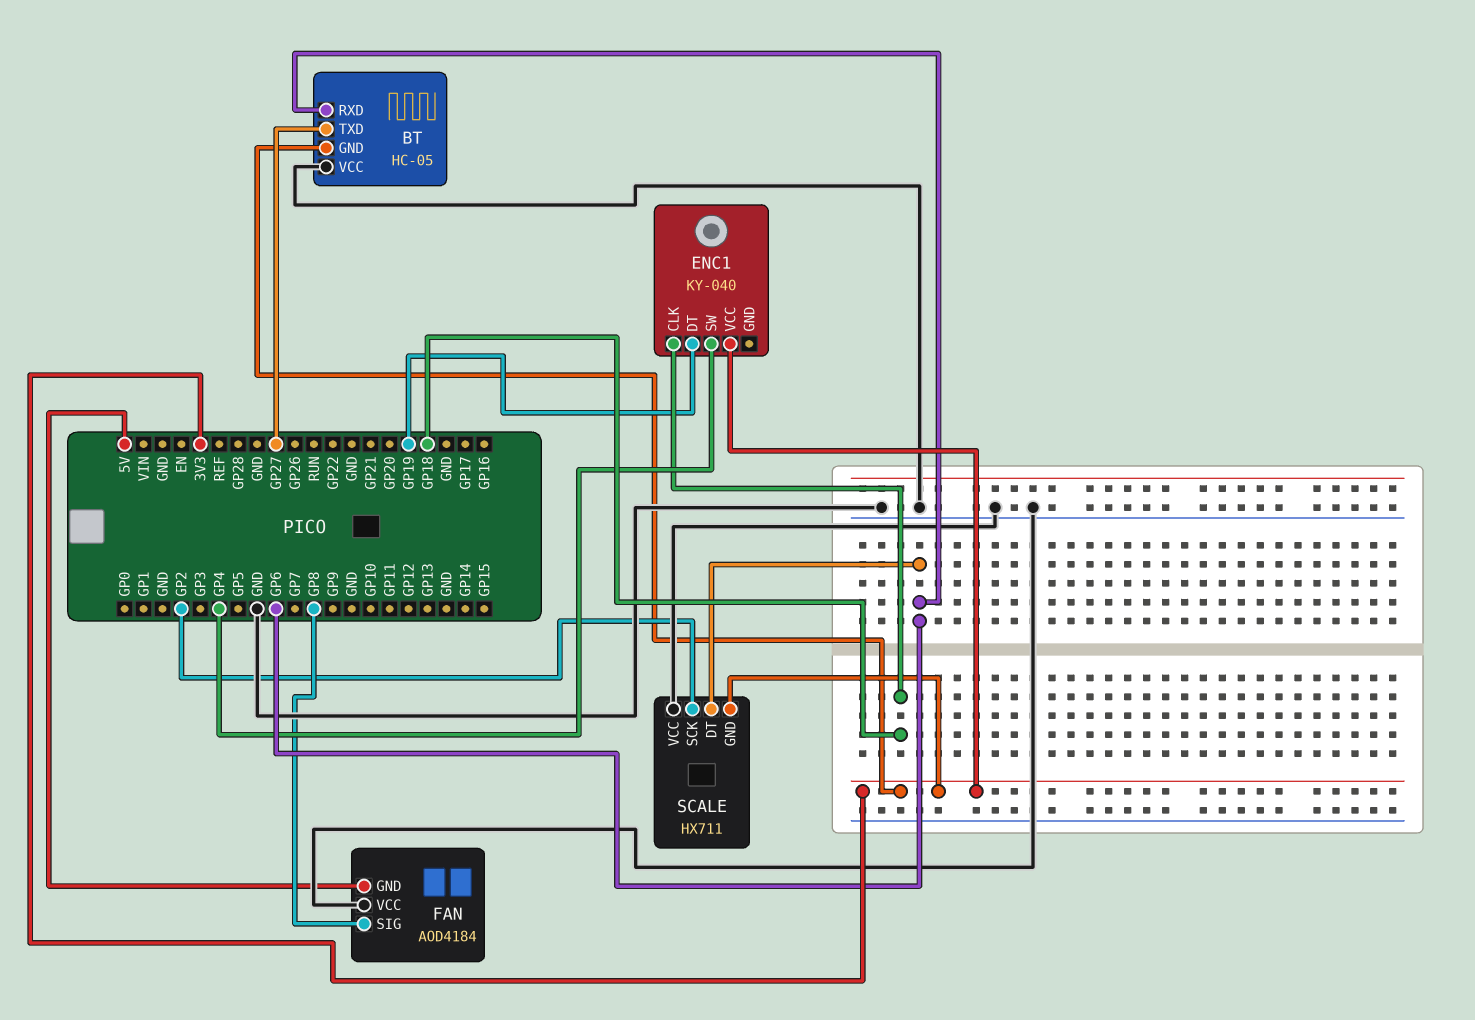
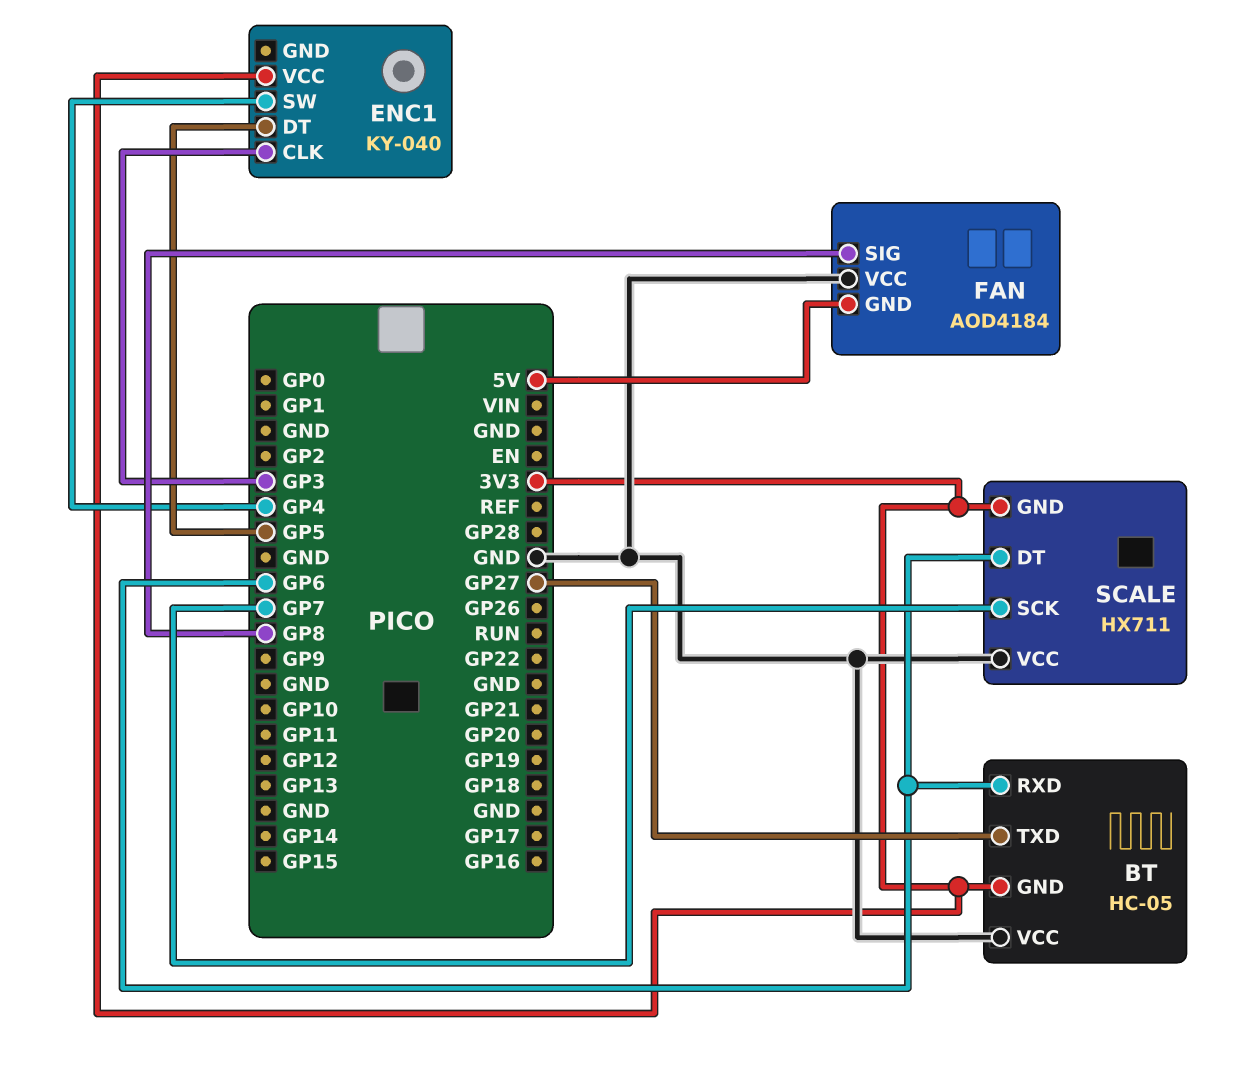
ENC1 pin CLK: GP18 -> GP3
ENC1 pin DT: GP19 -> GP5
SCALE pin SCK: GP2 -> GP7

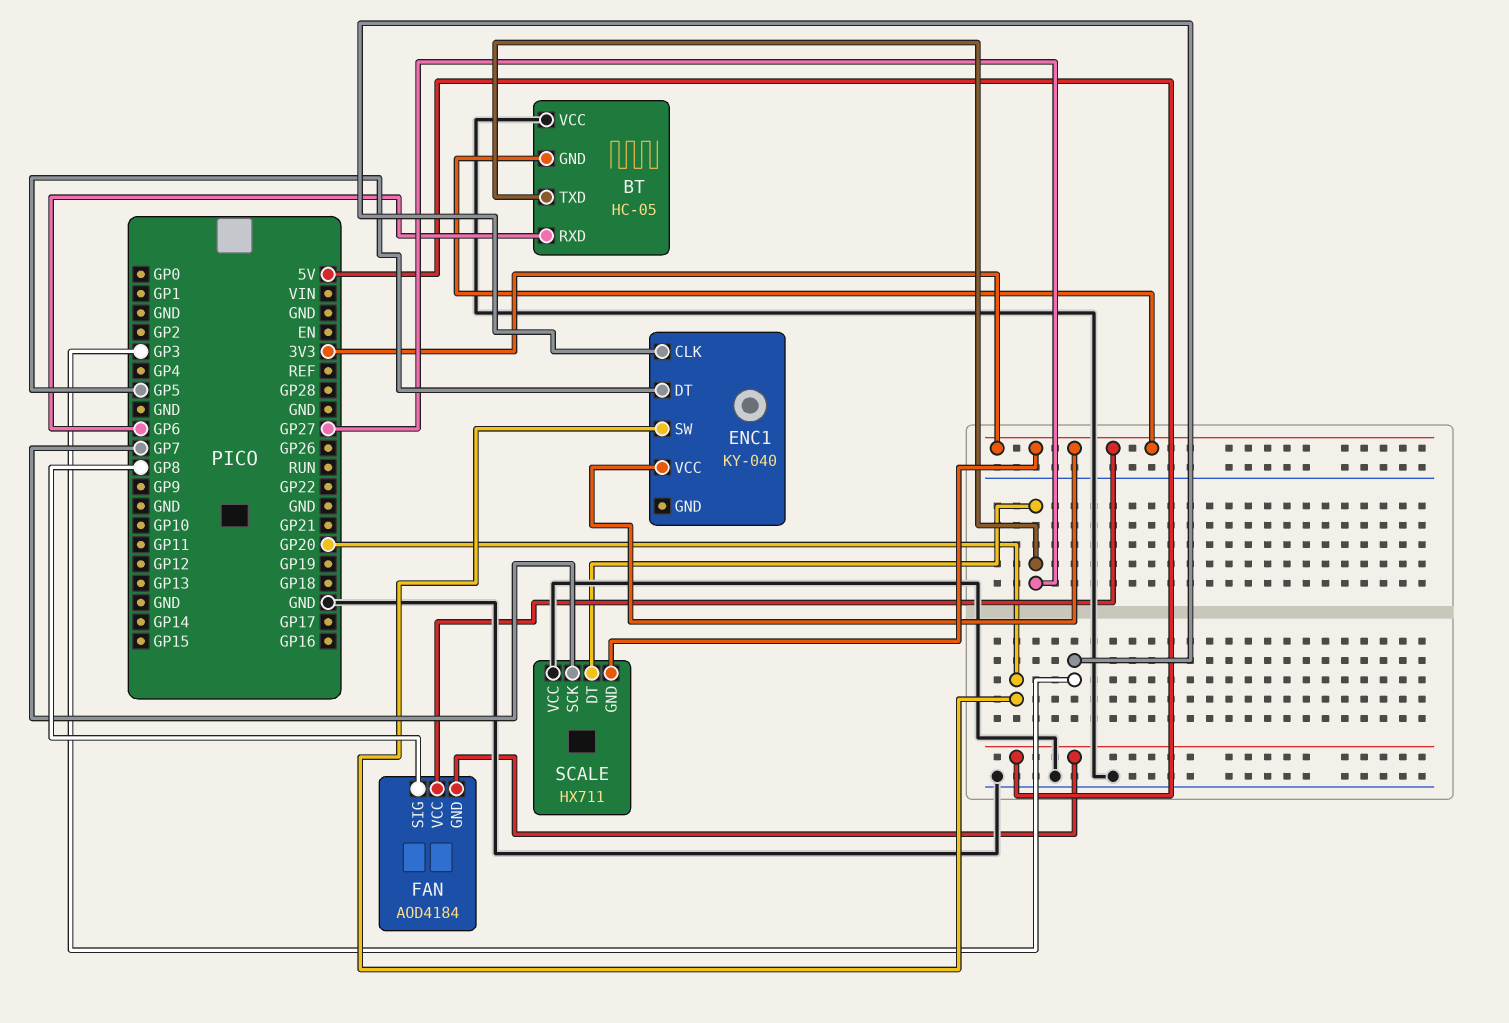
ENC1 pin SW: GP4 -> GP20
FAN pin VCC: GND -> 3V3
SCALE pin DT: GP6 -> GP27

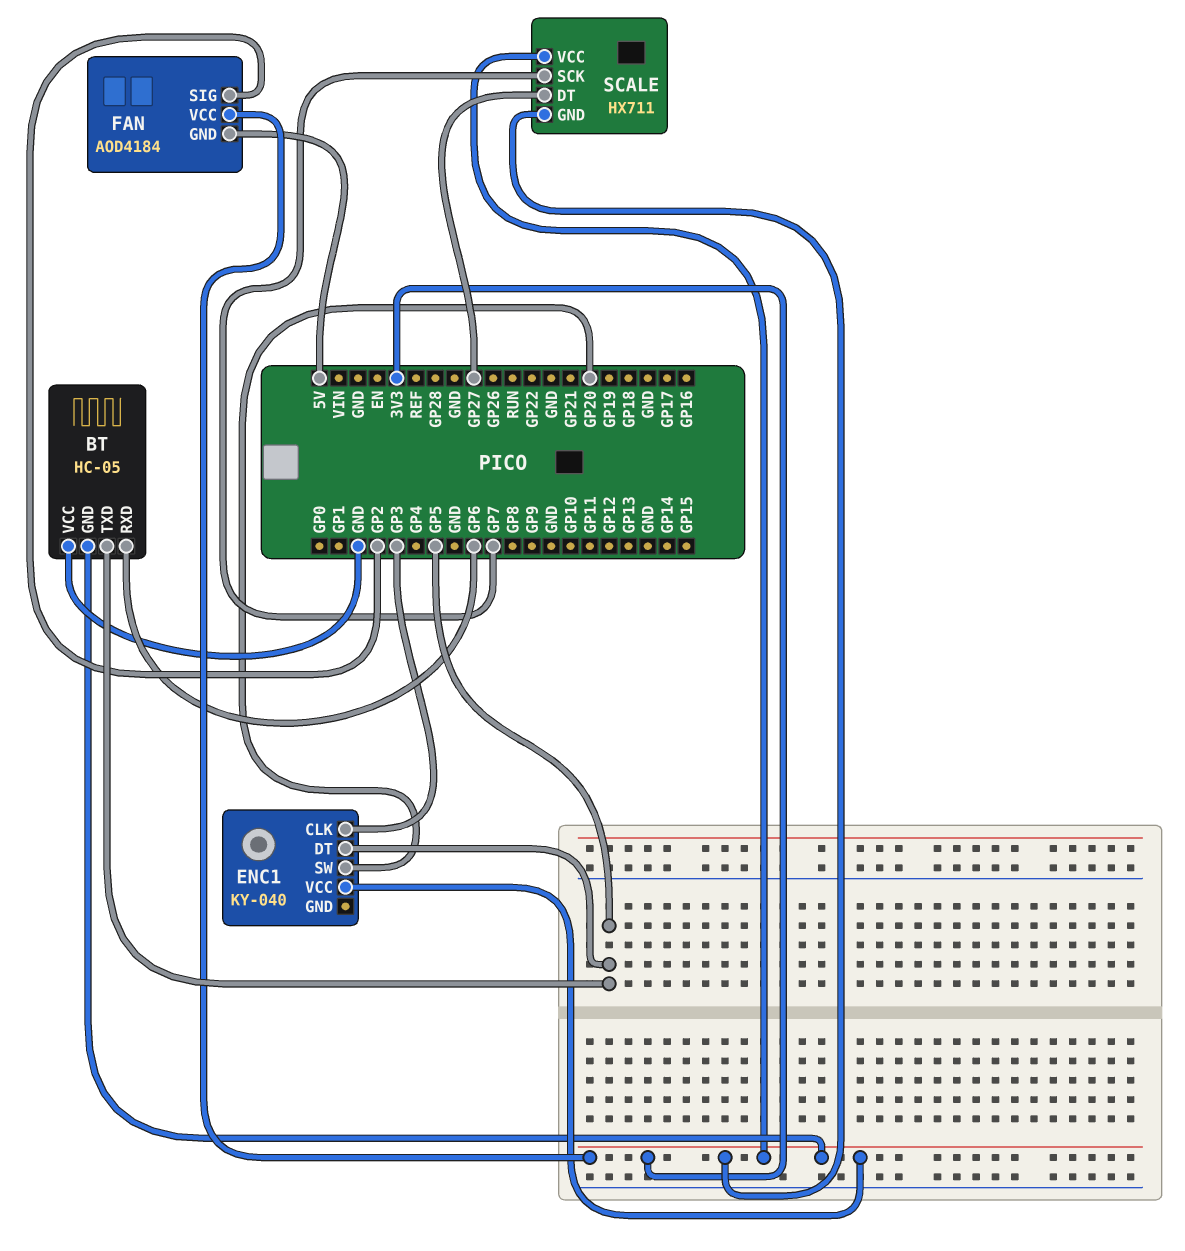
BT pin TXD: GP27 -> GP5
FAN pin SIG: GP8 -> GP2
SCALE pin VCC: GND -> 3V3

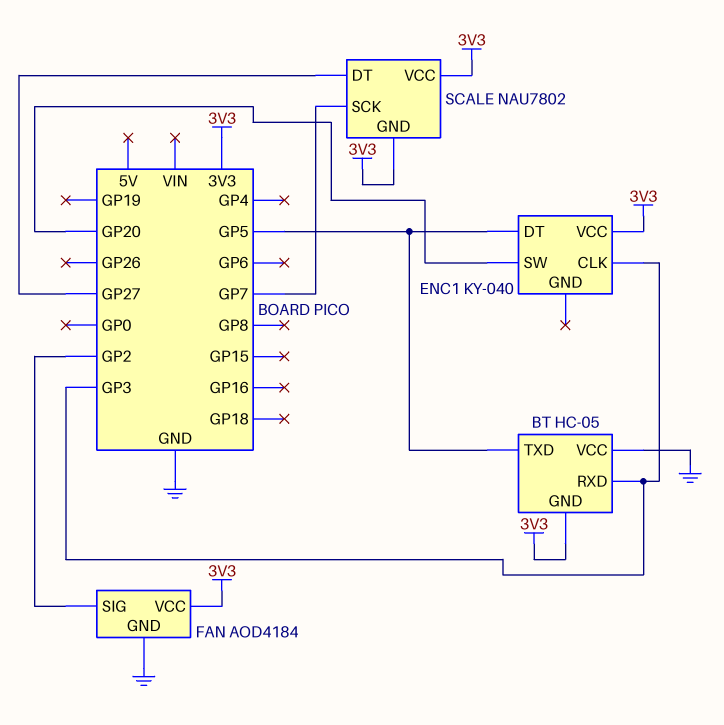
BT pin RXD: GP6 -> GP3
FAN pin GND: 5V -> GND
SCALE: HX711 -> NAU7802

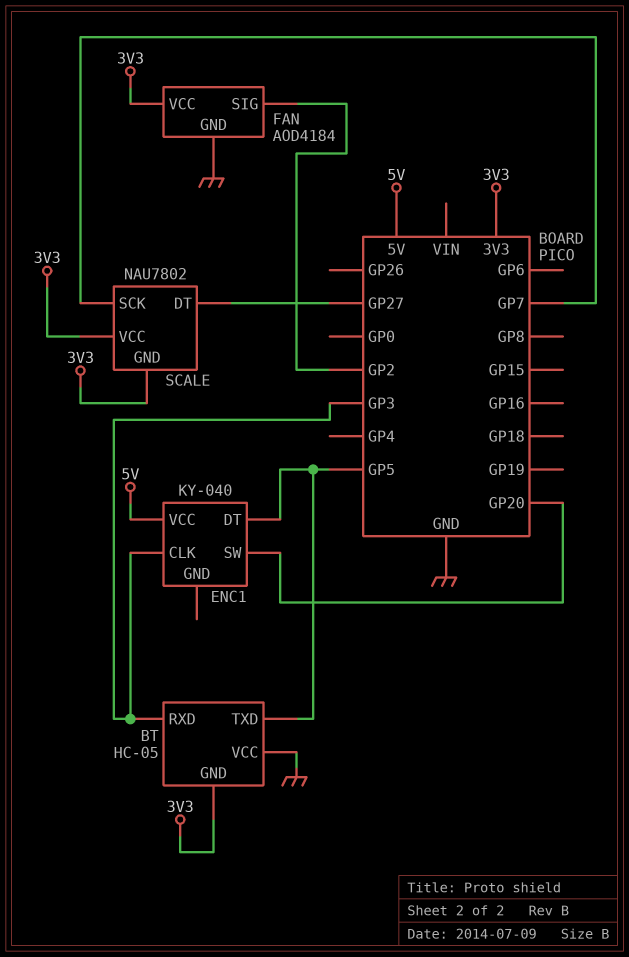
ENC1 pin VCC: 3V3 -> 5V

